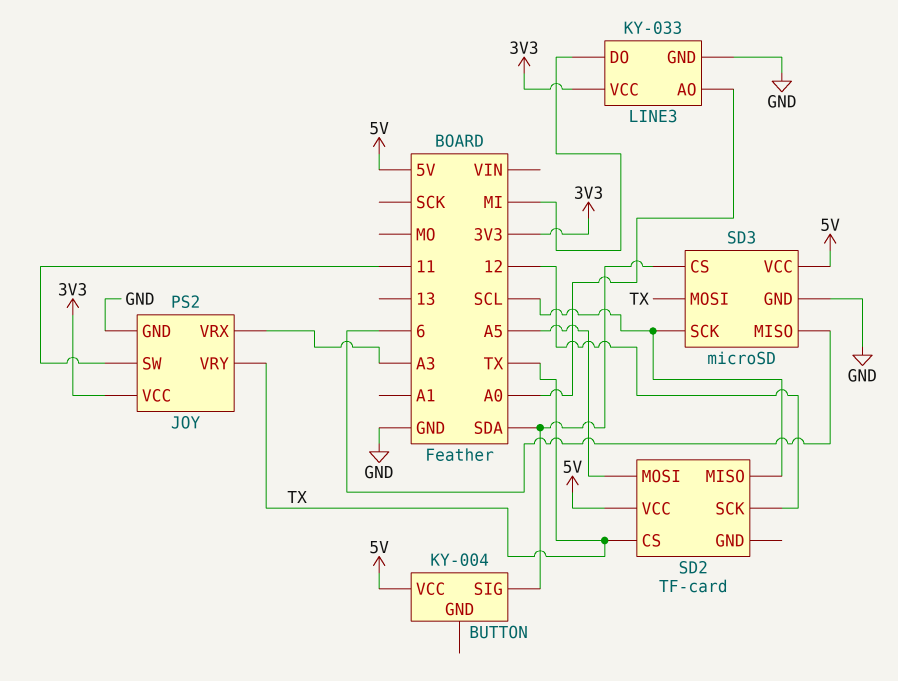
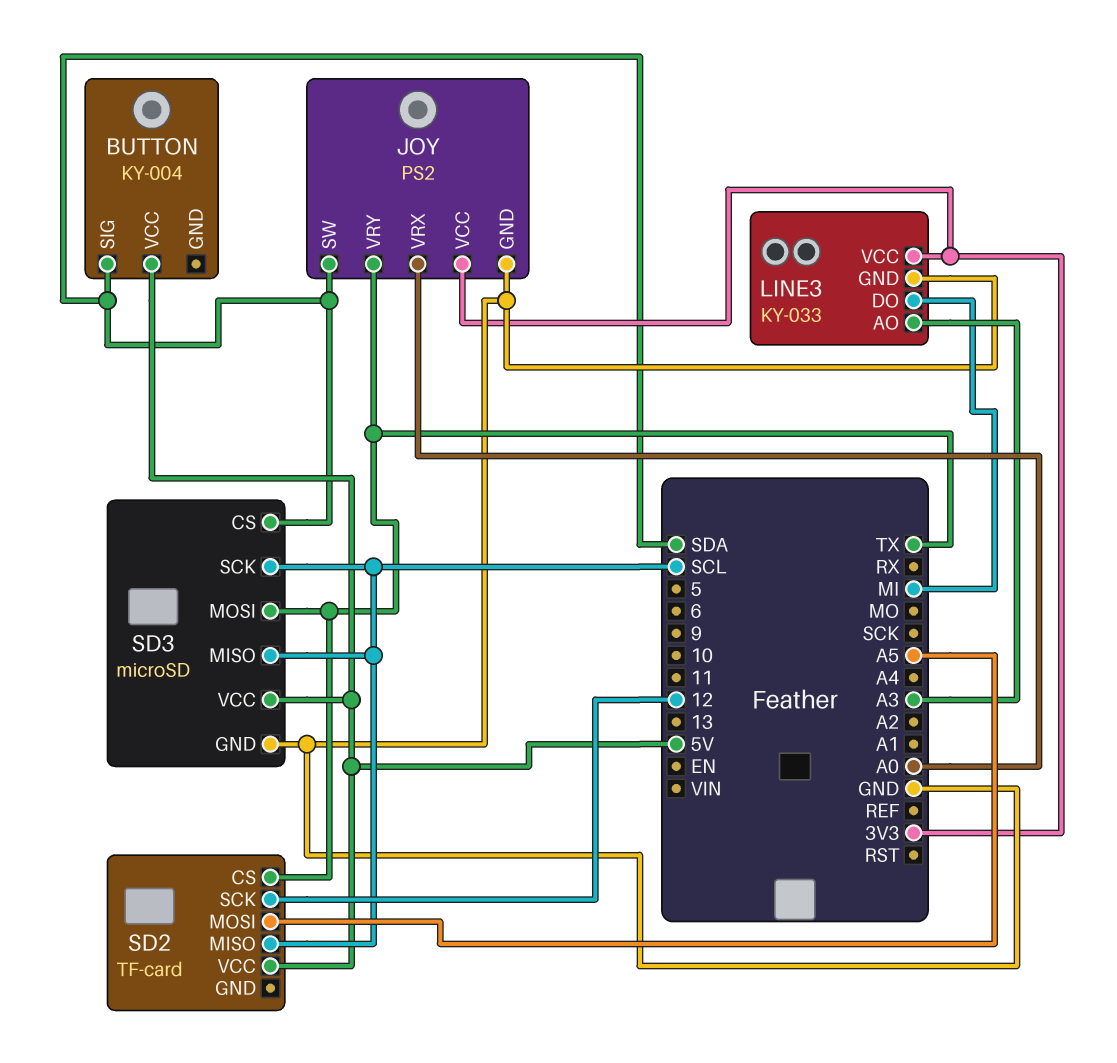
JOY pin SW: 11 -> SDA
JOY pin VRX: A3 -> A0
LINE3 pin AO: A0 -> A3
SD3 pin MISO: 6 -> SCL

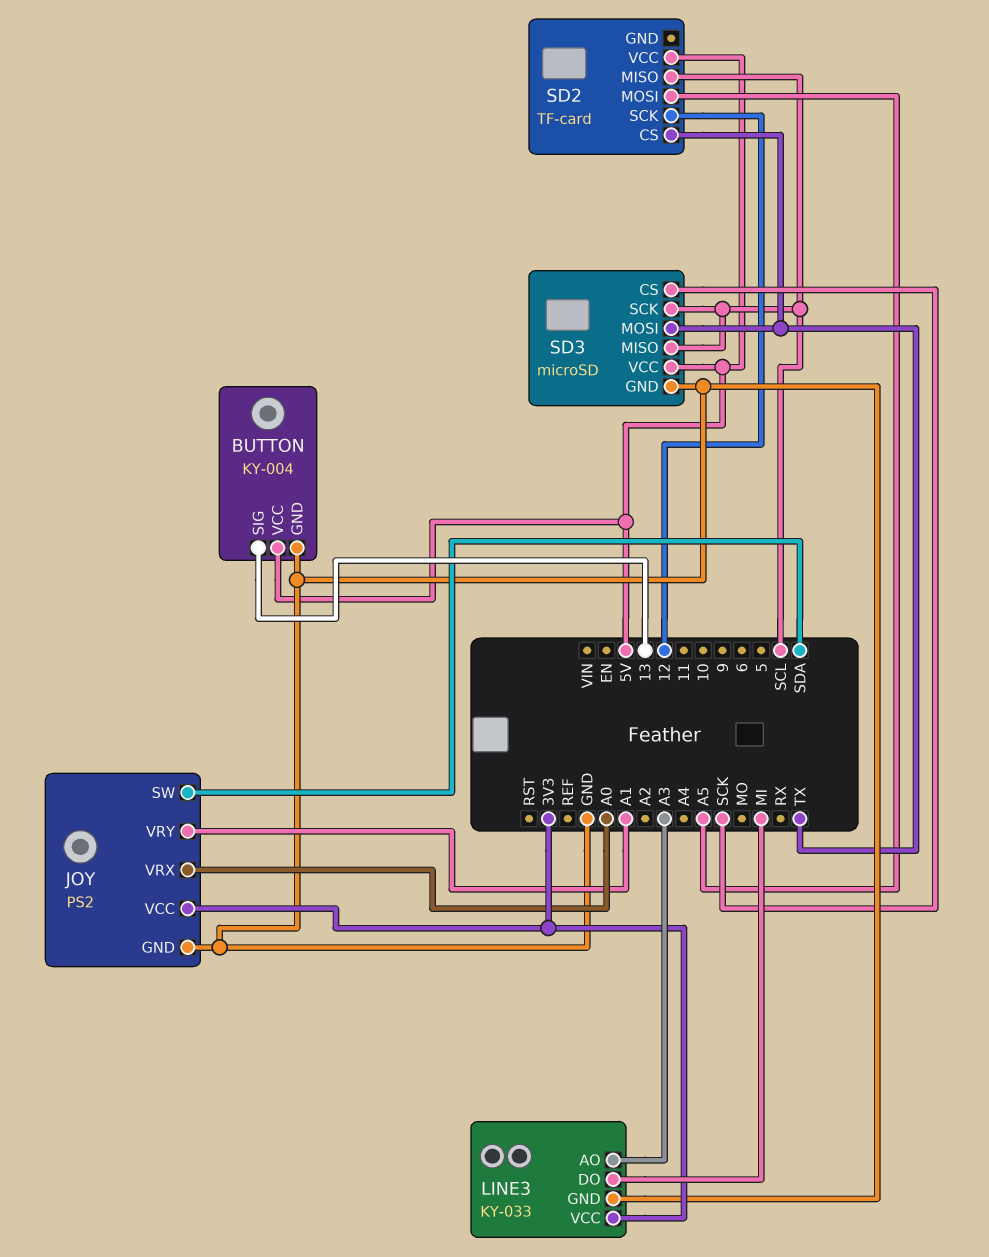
BUTTON pin GND: none -> GND
BUTTON pin SIG: SDA -> 13
JOY pin VRY: TX -> A1
SD3 pin CS: SDA -> SCK

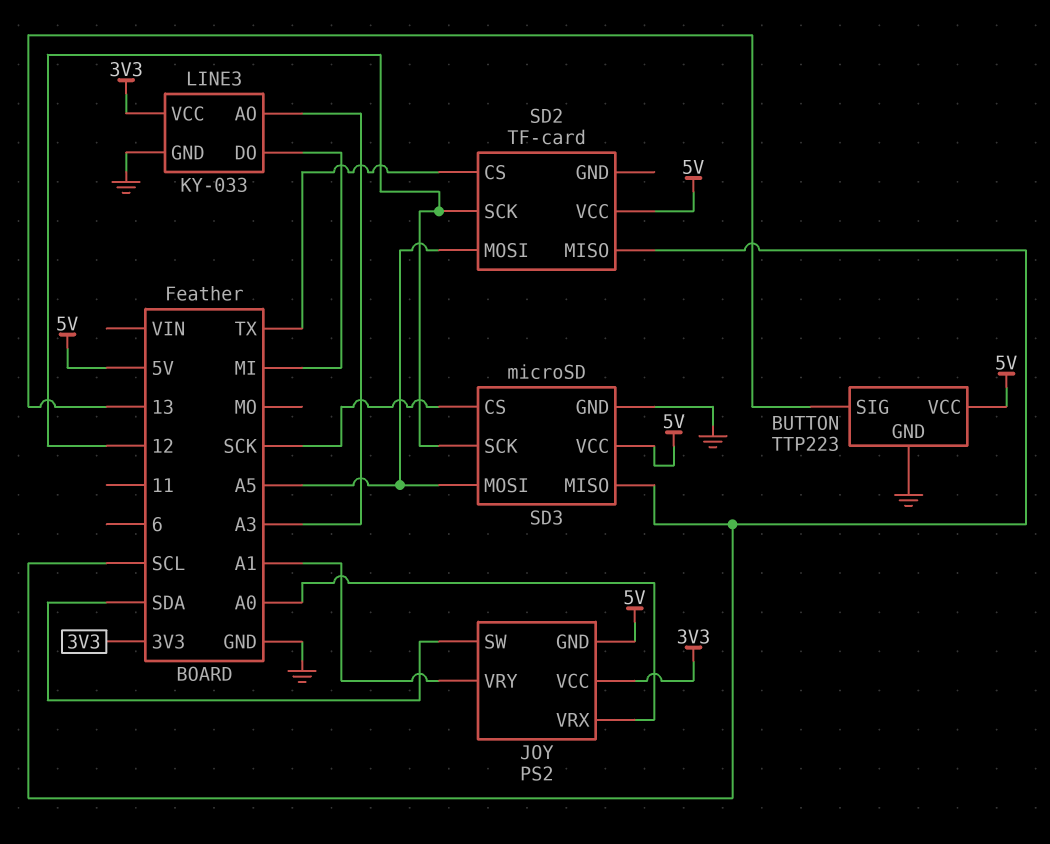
BUTTON: KY-004 -> TTP223
JOY pin GND: GND -> 5V
SD3 pin MOSI: TX -> A5
SD3 pin SCK: SCL -> 12

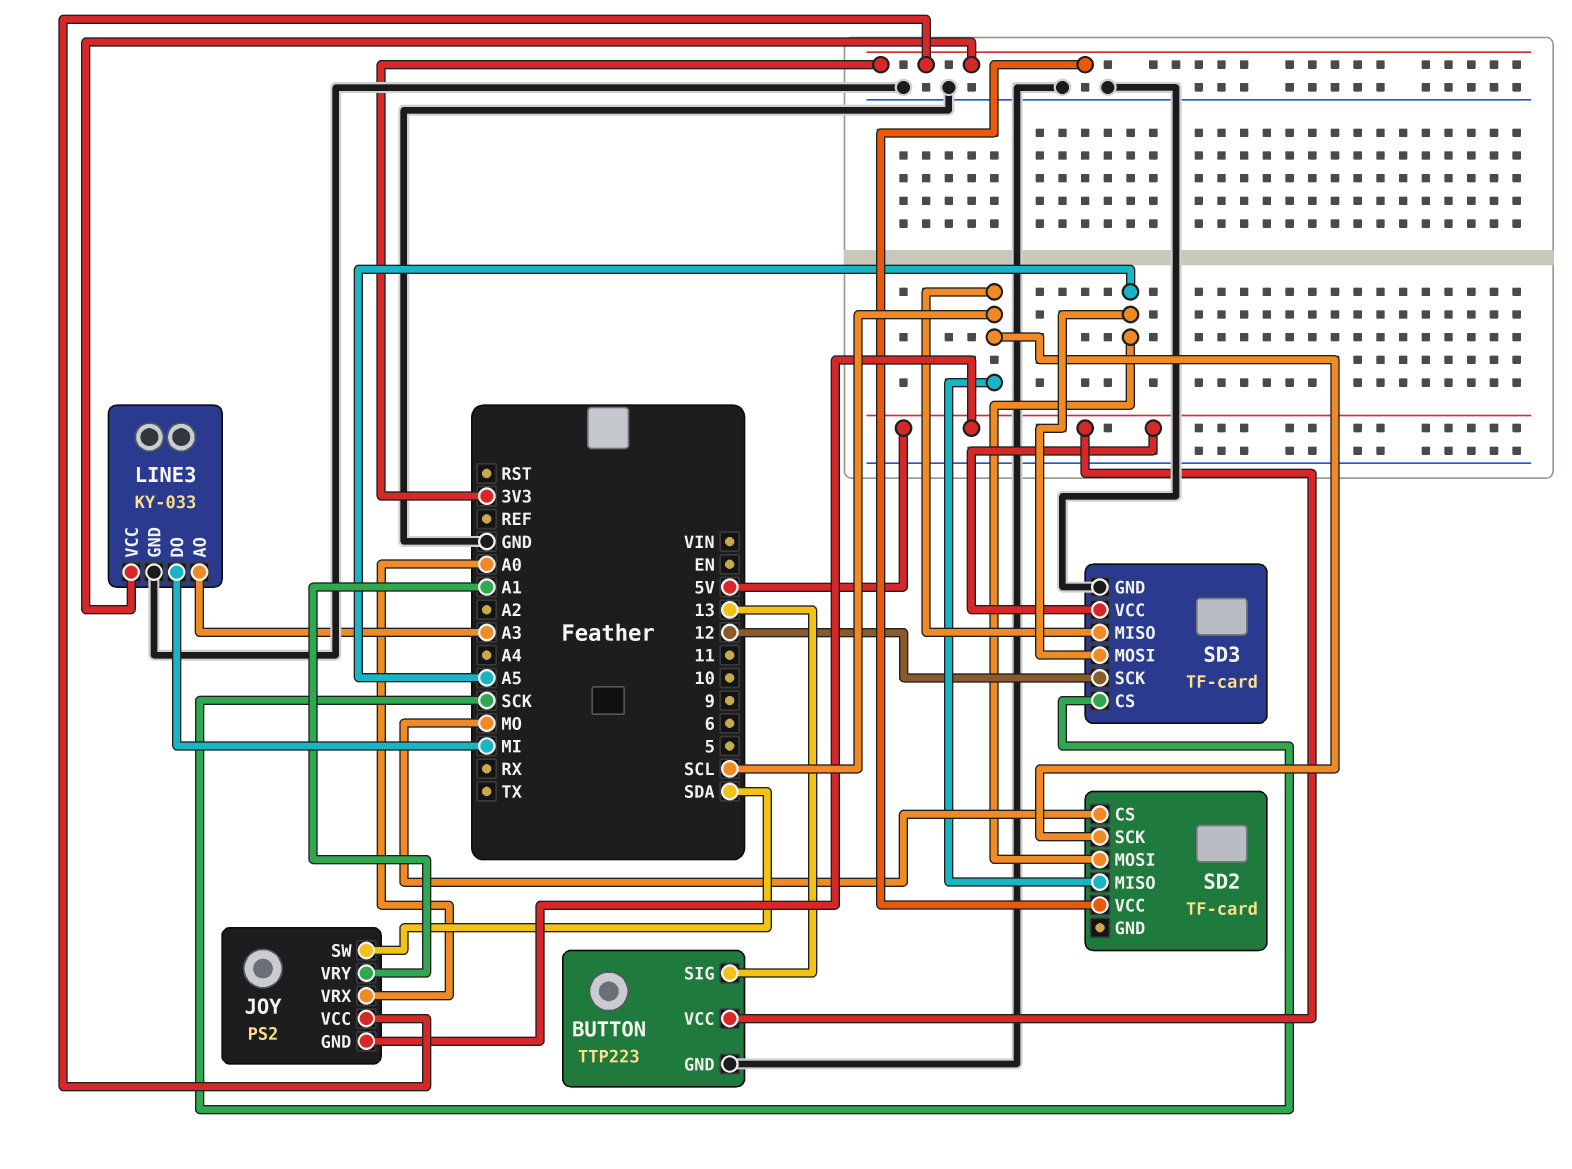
SD2 pin CS: TX -> MO
SD2 pin SCK: 12 -> SCL
SD2 pin VCC: 5V -> 3V3
SD3: microSD -> TF-card

